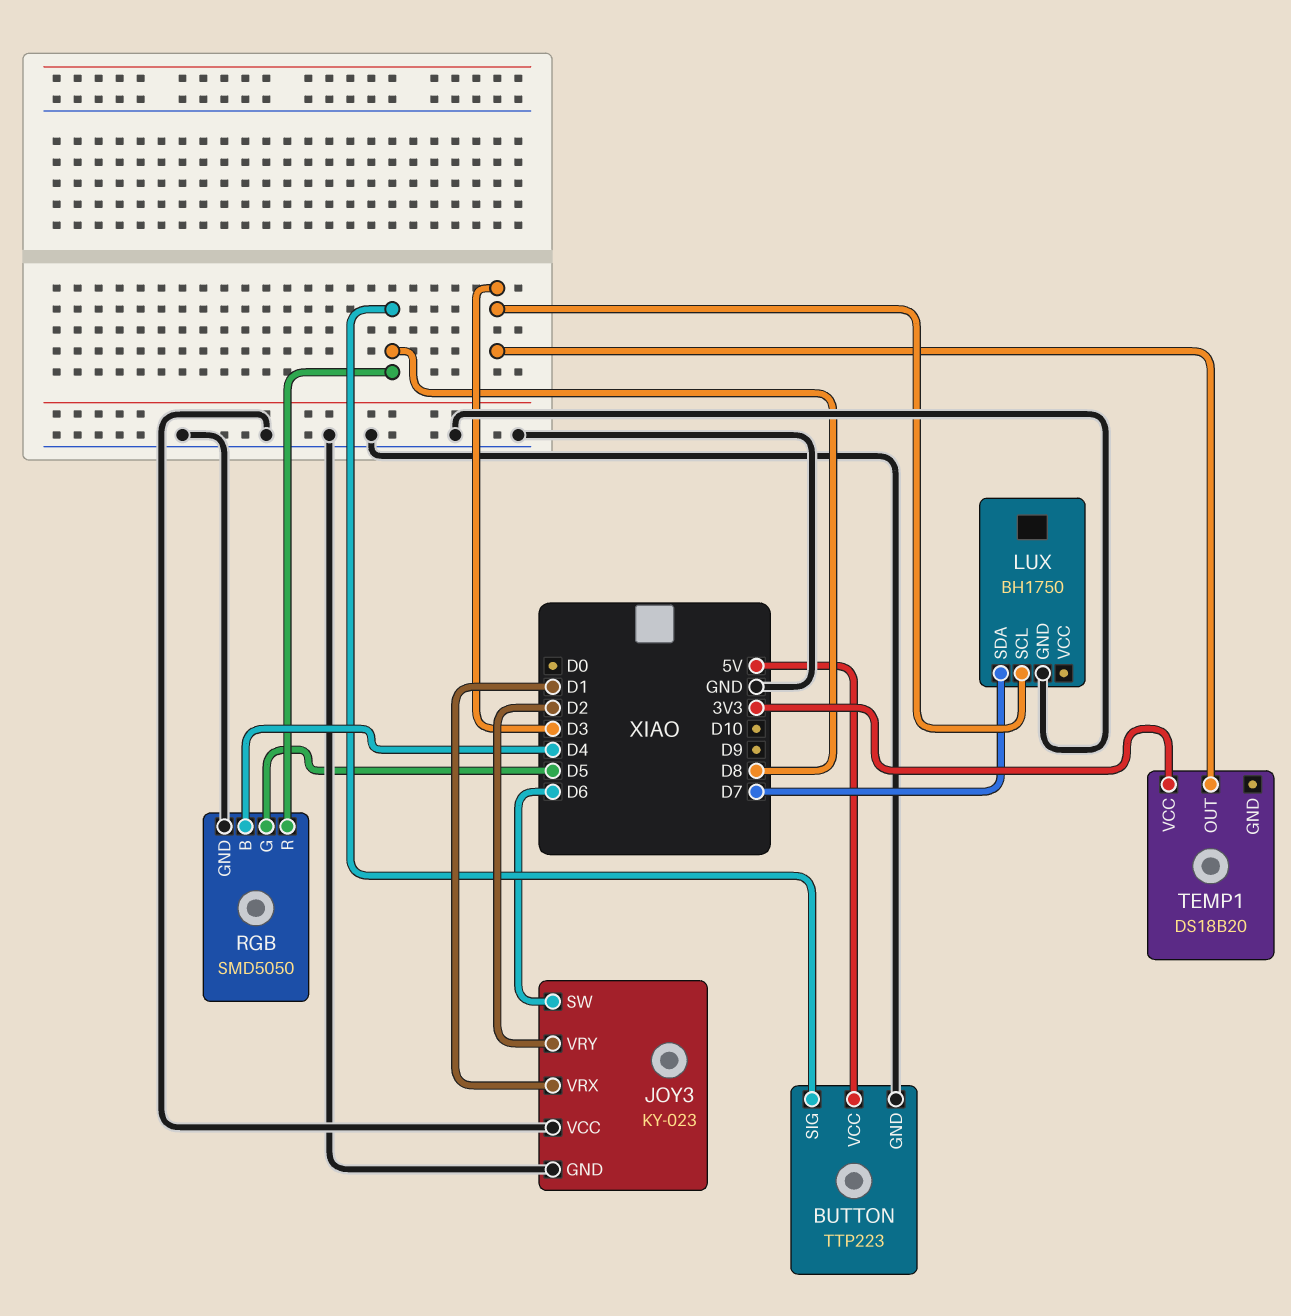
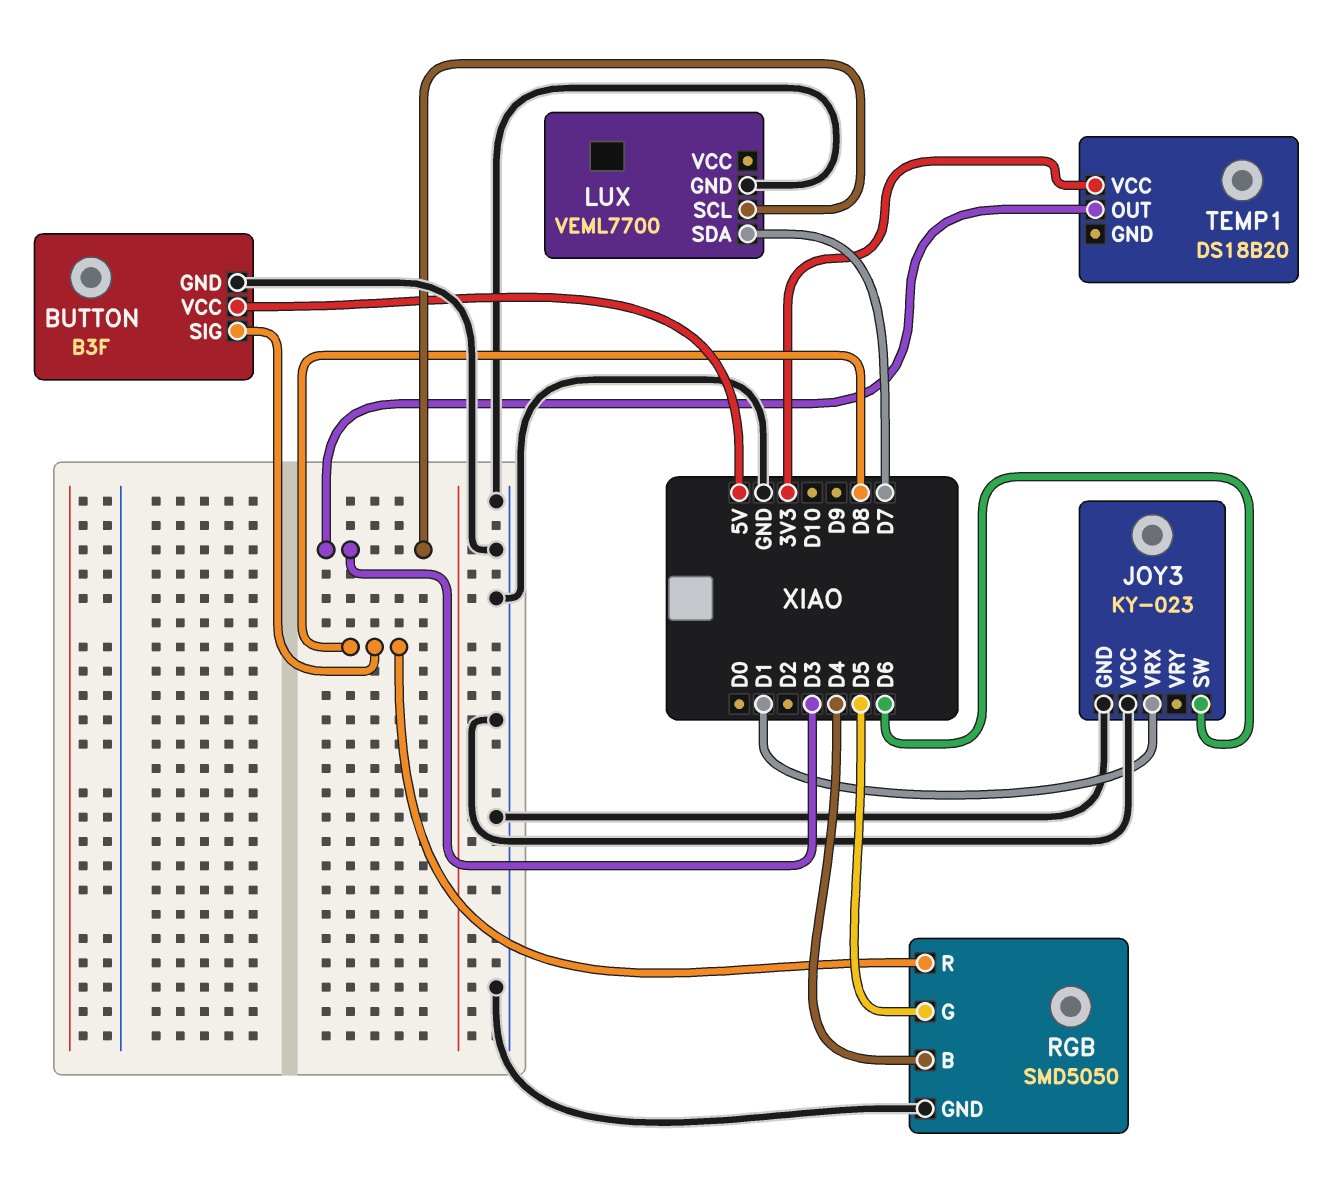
BUTTON: TTP223 -> B3F
JOY3 pin VRY: D2 -> none
LUX: BH1750 -> VEML7700

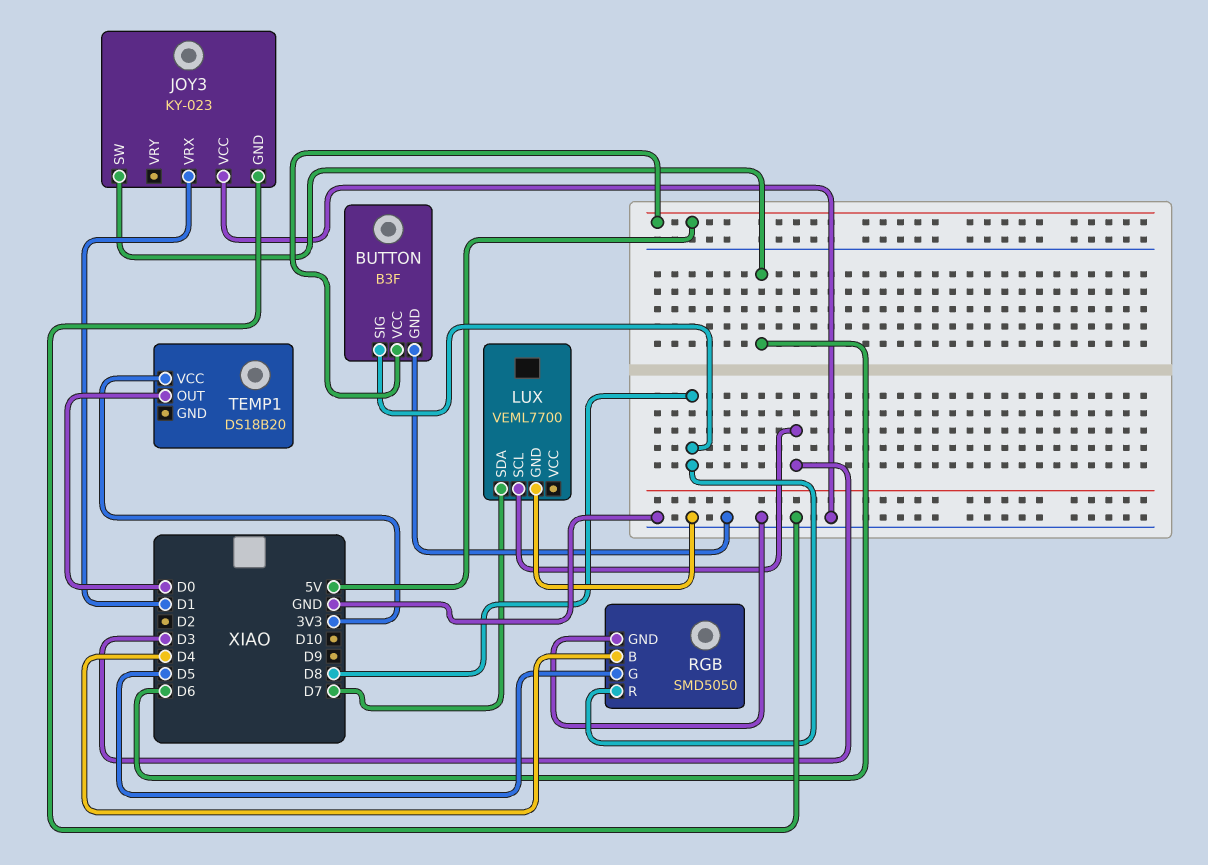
TEMP1 pin OUT: D3 -> D0

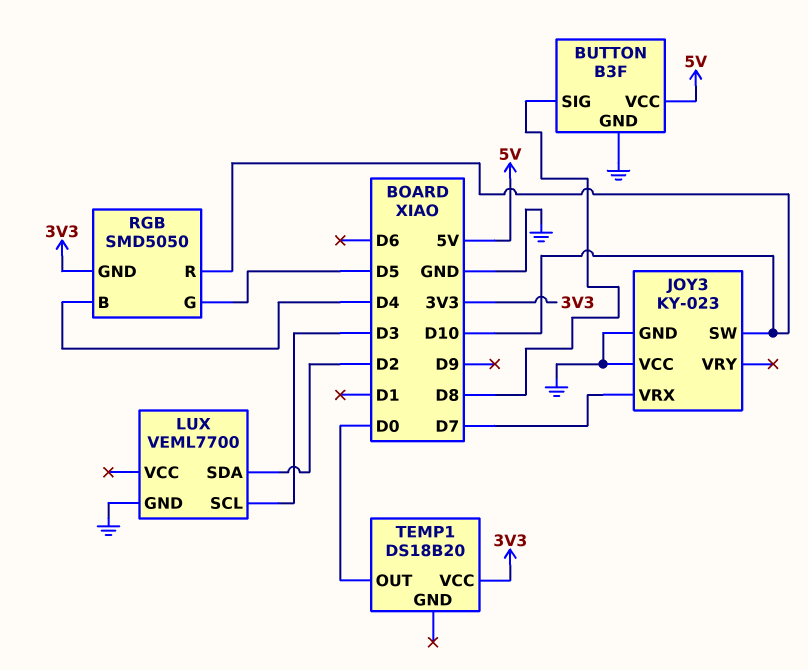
JOY3 pin SW: D6 -> D10
JOY3 pin VRX: D1 -> D7
LUX pin SDA: D7 -> D2
RGB pin GND: GND -> 3V3
RGB pin R: D8 -> D10

